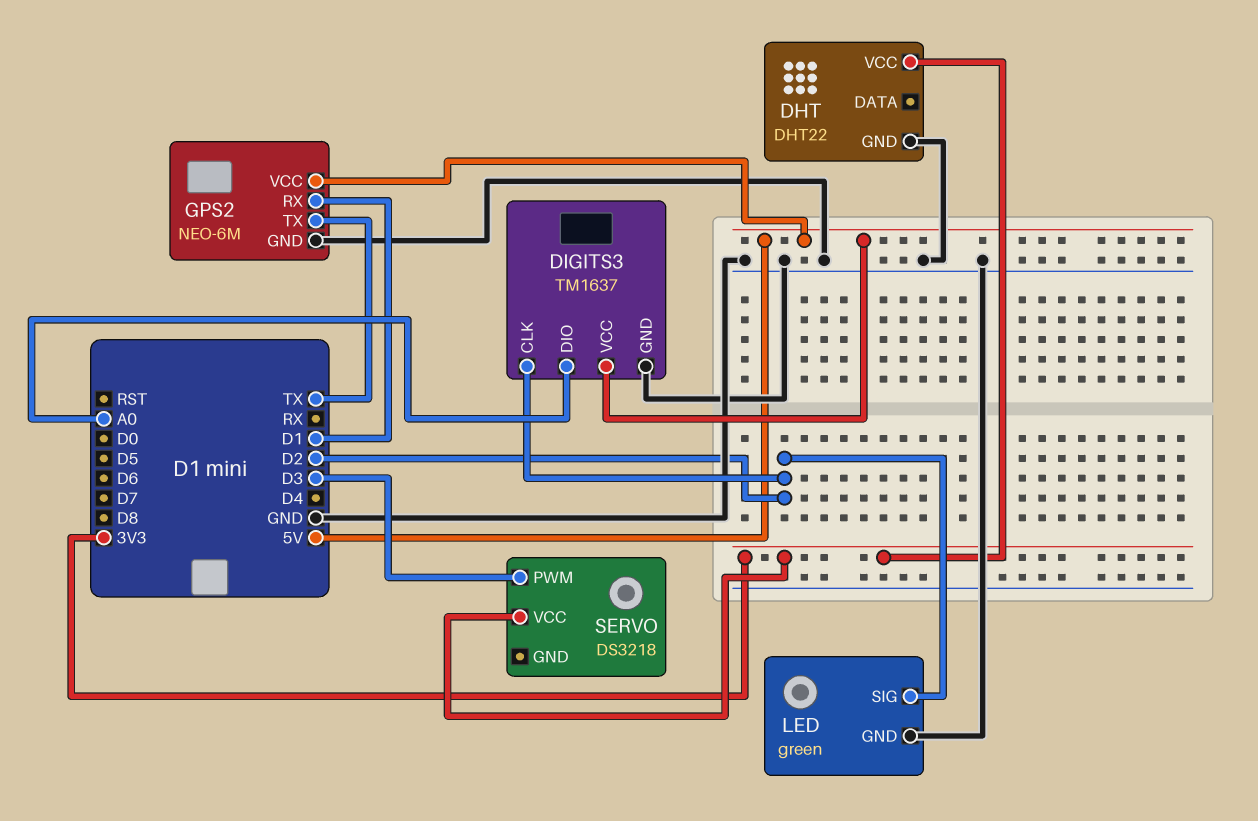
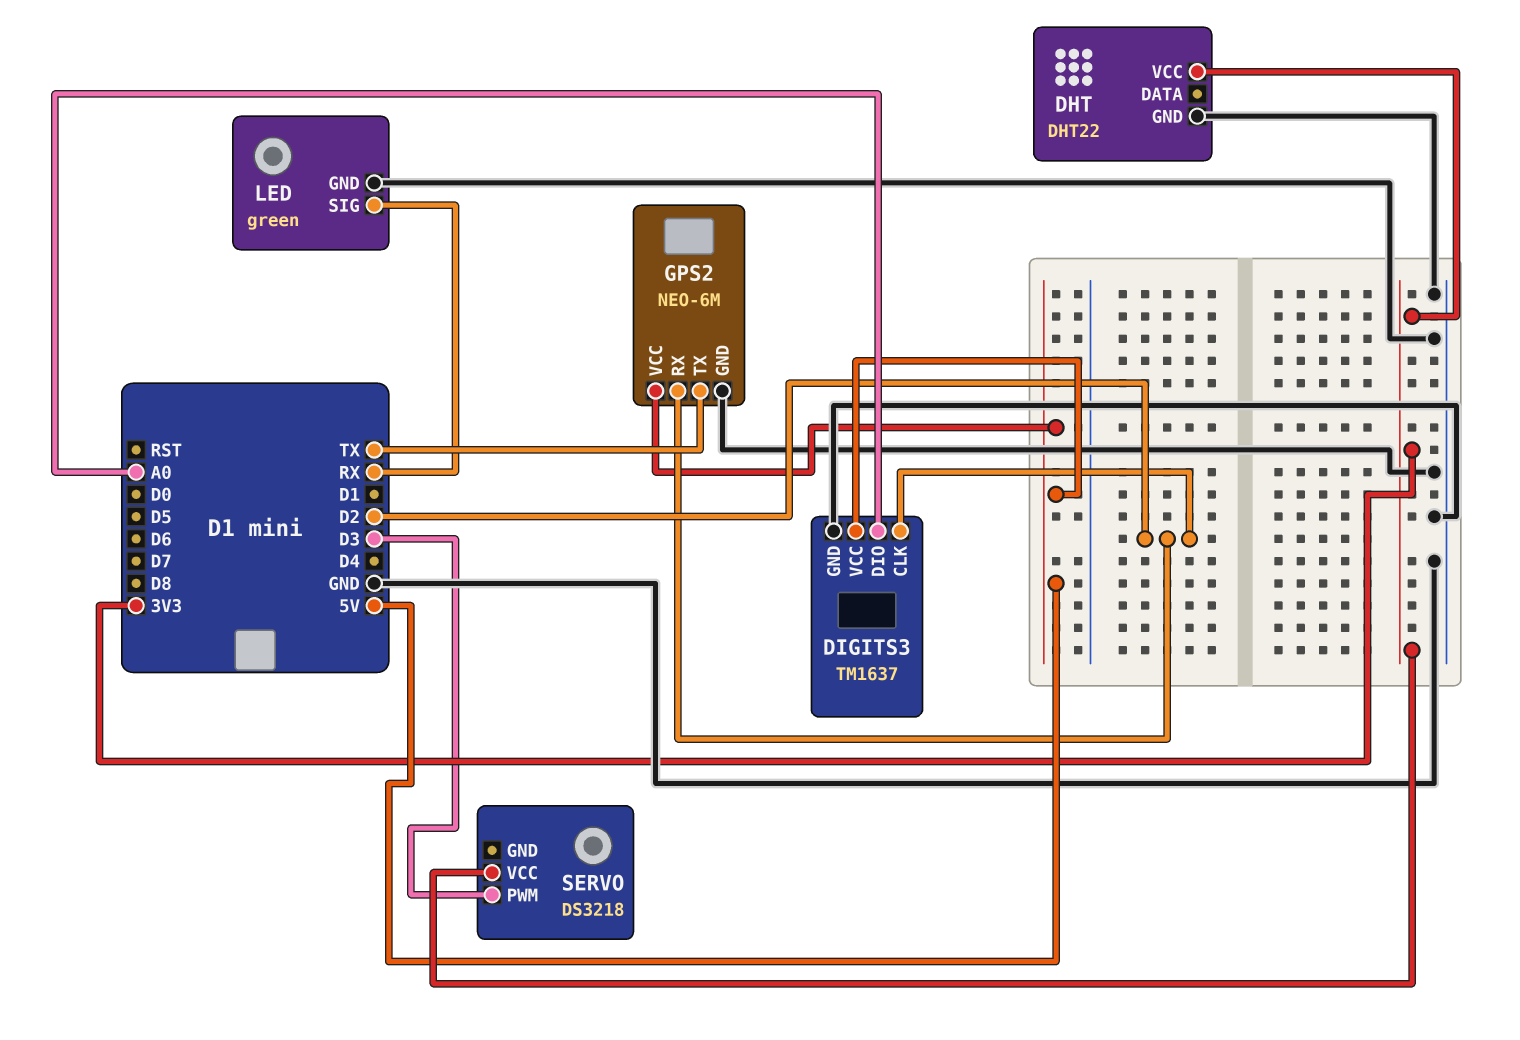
GPS2 pin RX: D1 -> D2
LED pin SIG: D2 -> RX

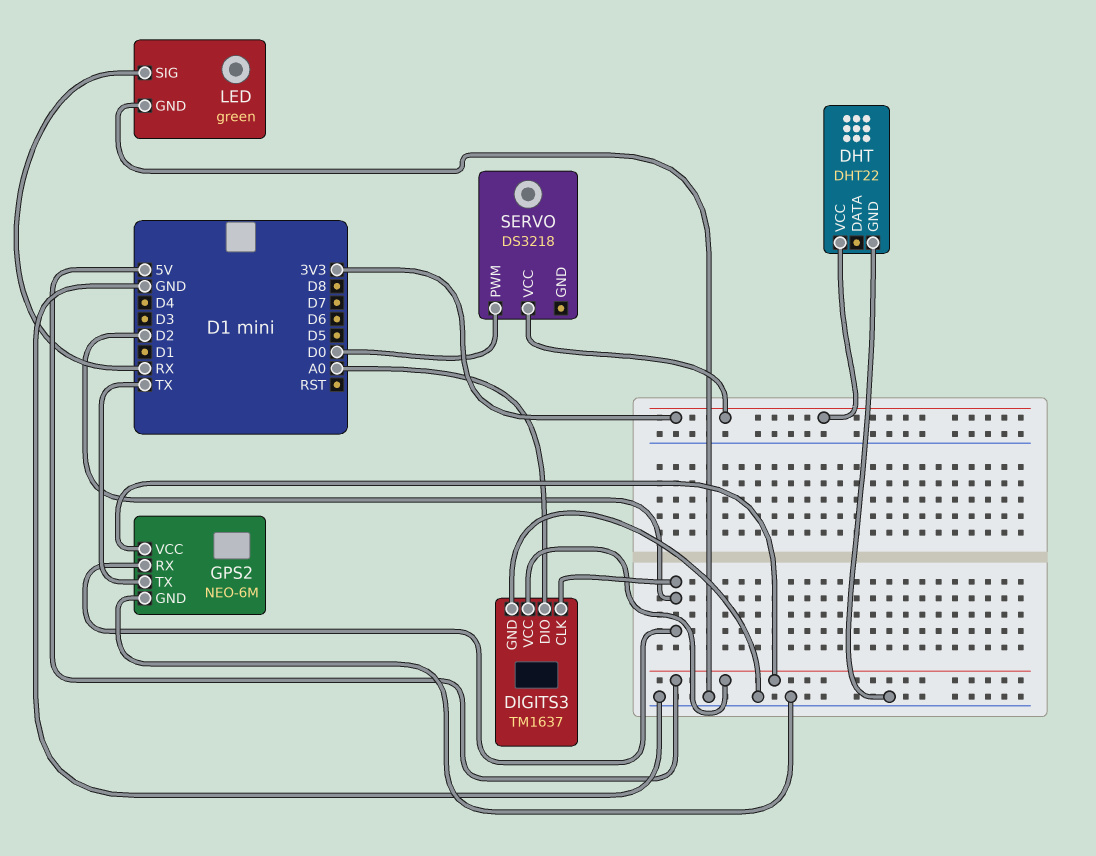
SERVO pin PWM: D3 -> D0

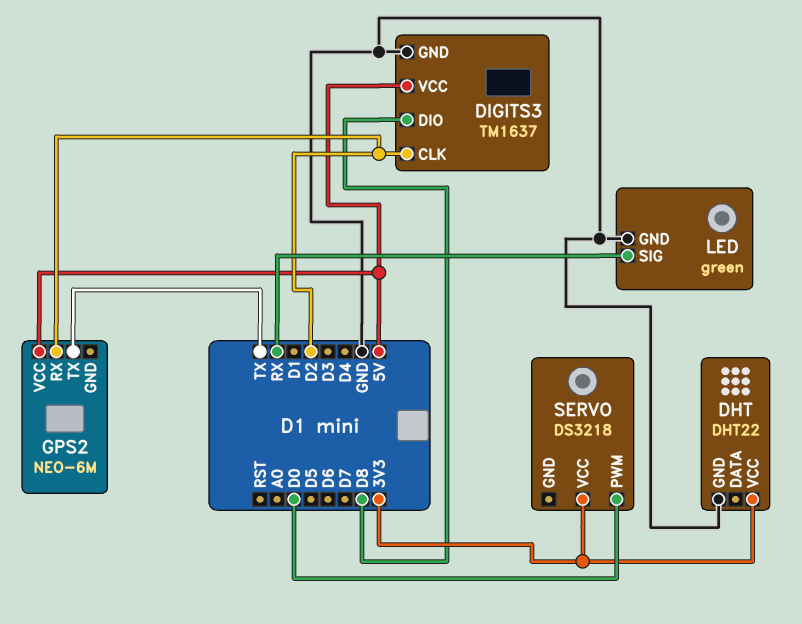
DIGITS3 pin DIO: A0 -> D8
GPS2 pin GND: GND -> none

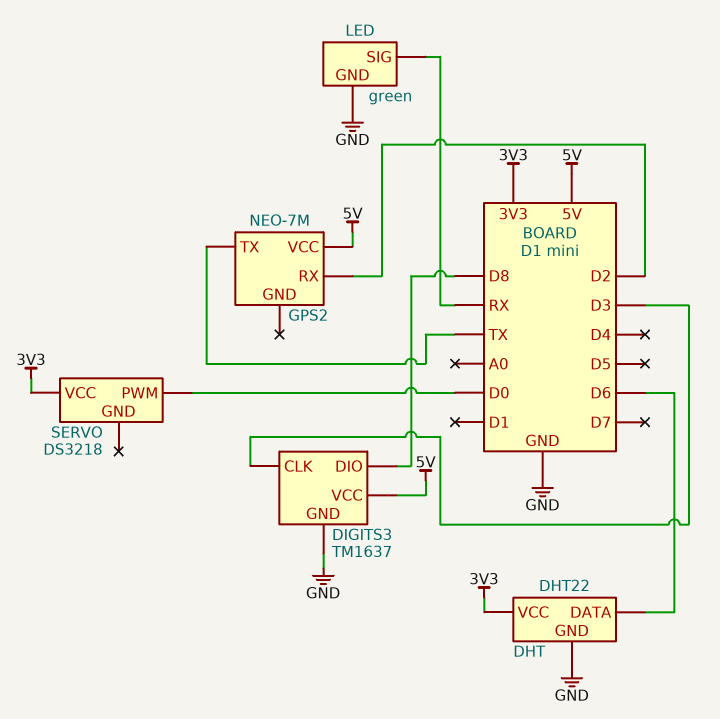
DHT pin DATA: none -> D6
DIGITS3 pin CLK: D2 -> D3
GPS2: NEO-6M -> NEO-7M

